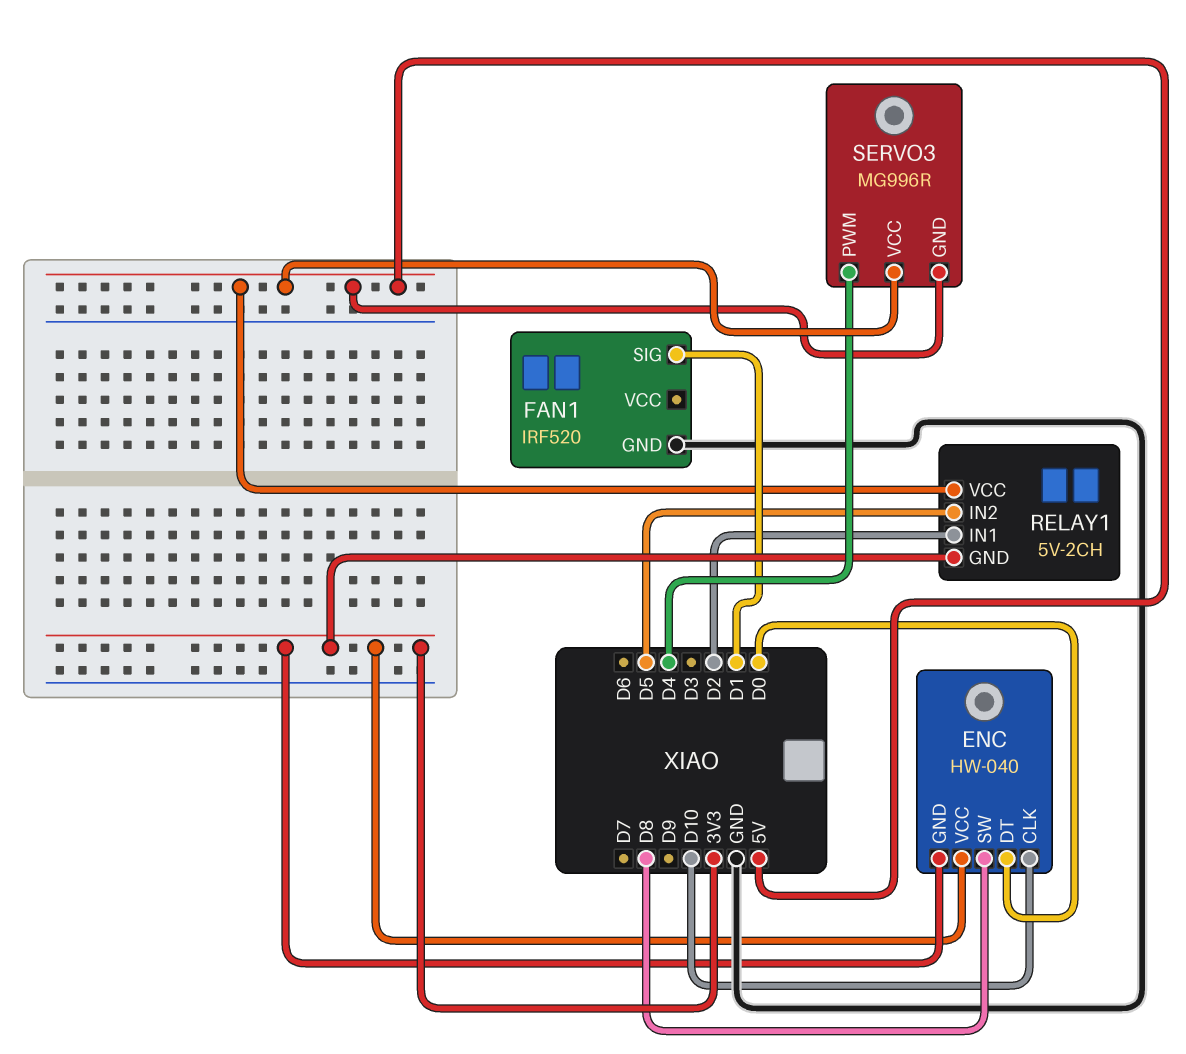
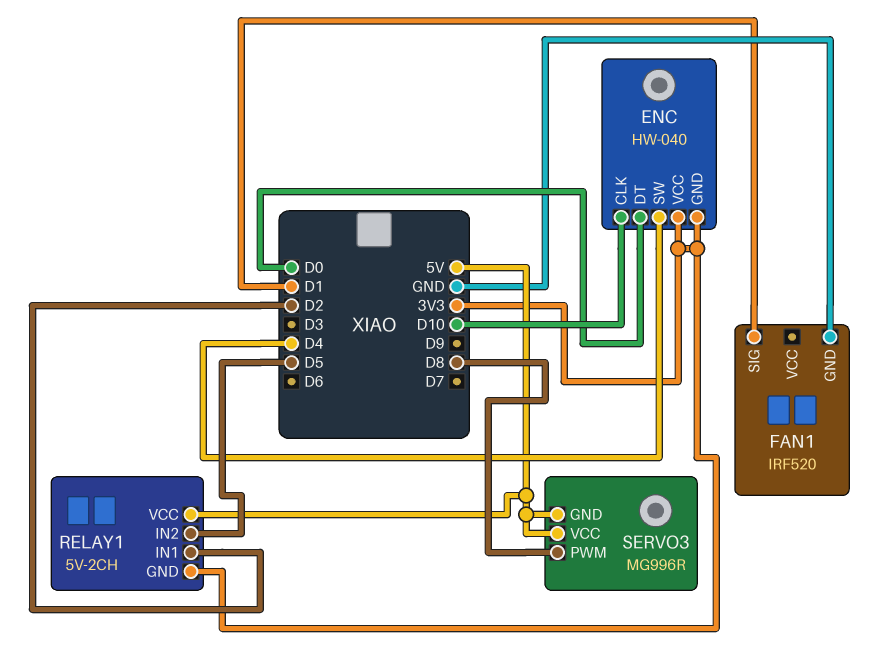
ENC pin SW: D8 -> D4
SERVO3 pin PWM: D4 -> D8

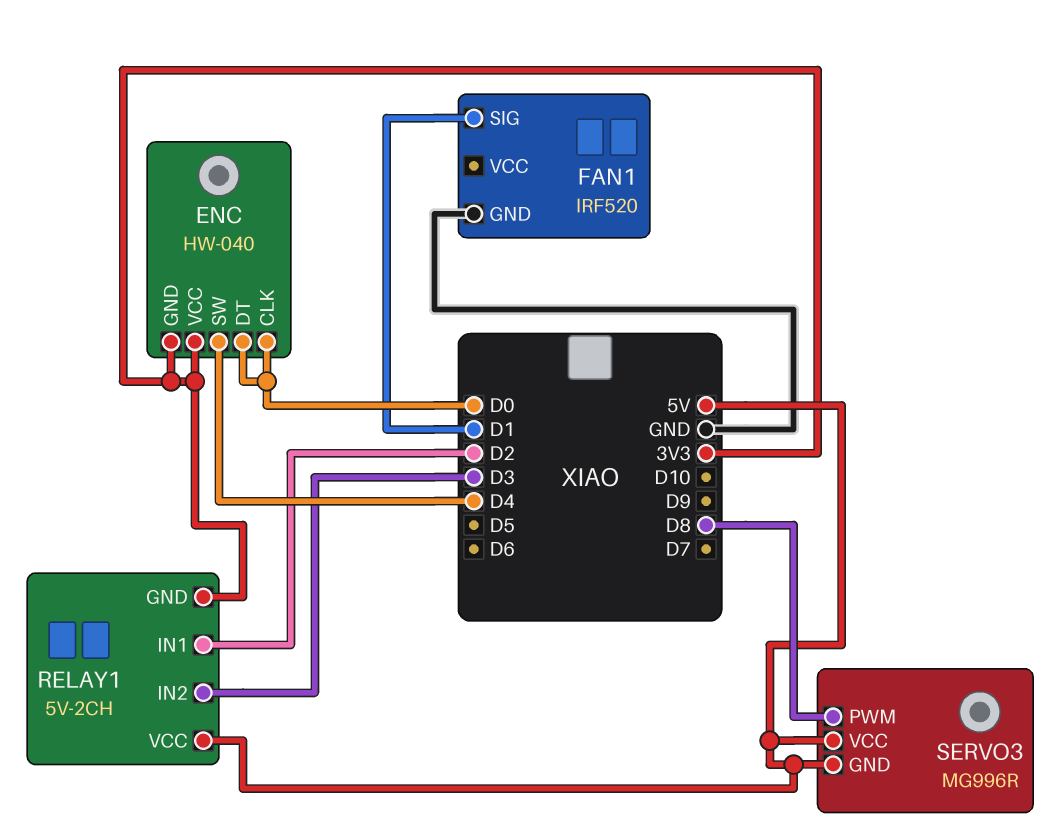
ENC pin CLK: D10 -> D0
RELAY1 pin IN2: D5 -> D3

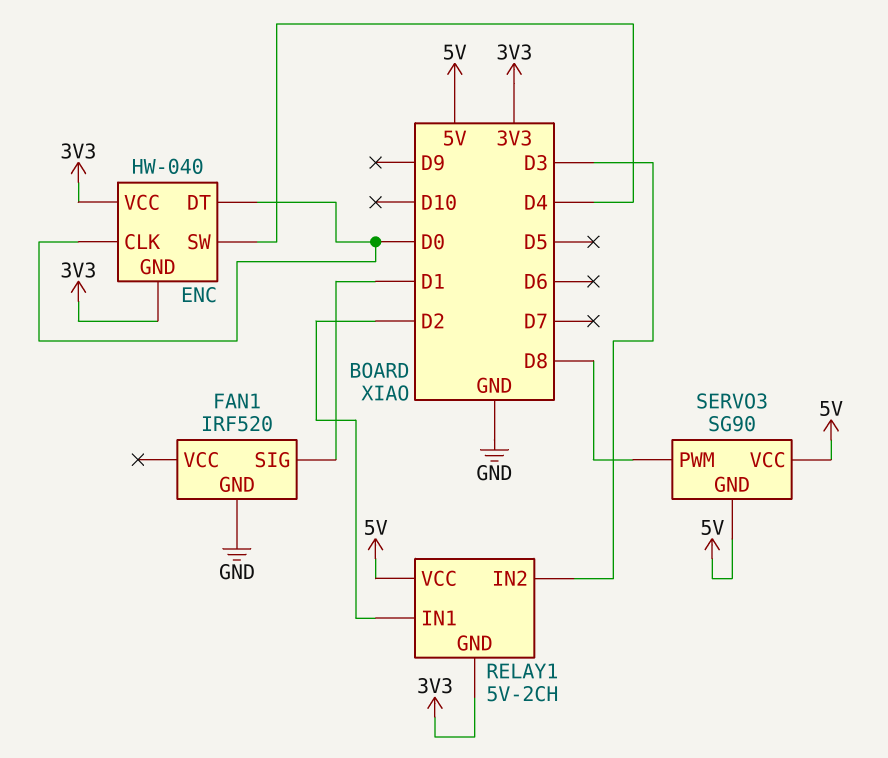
SERVO3: MG996R -> SG90

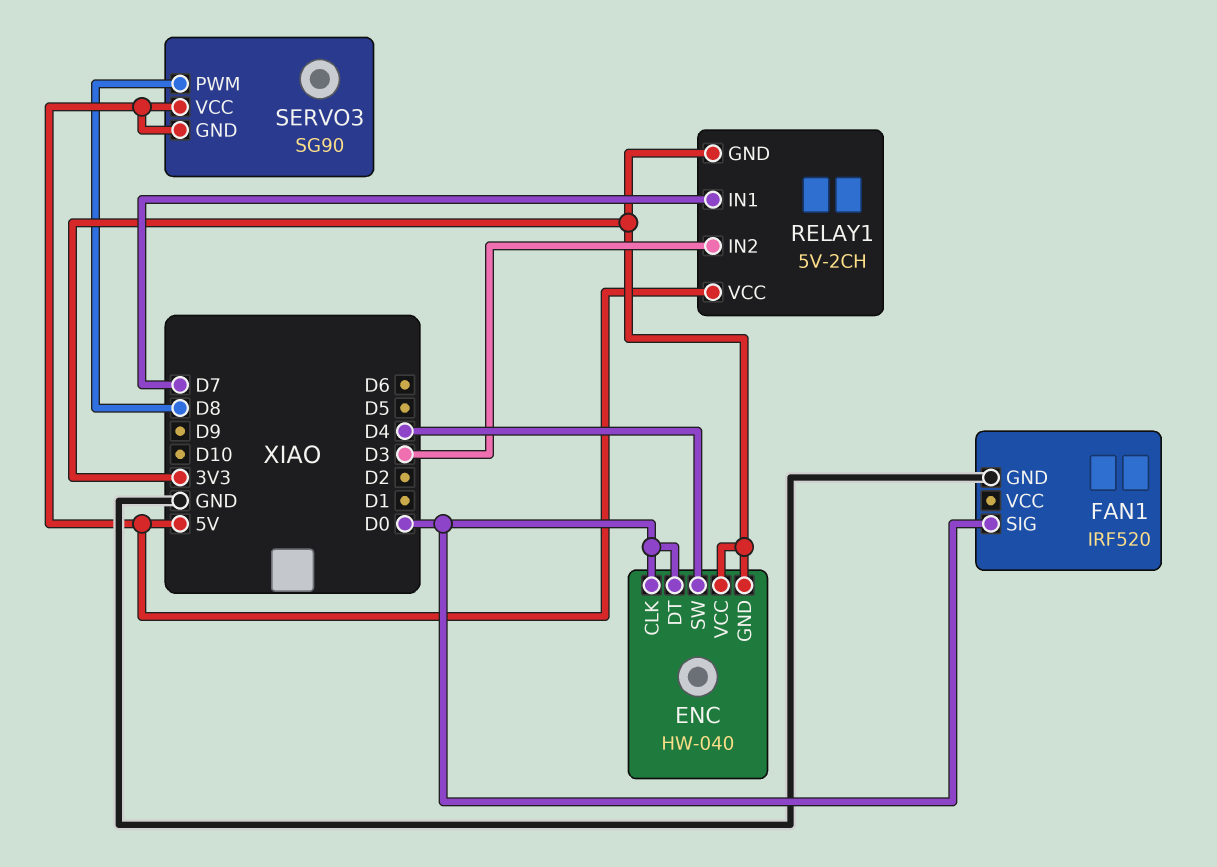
FAN1 pin SIG: D1 -> D0
RELAY1 pin IN1: D2 -> D7

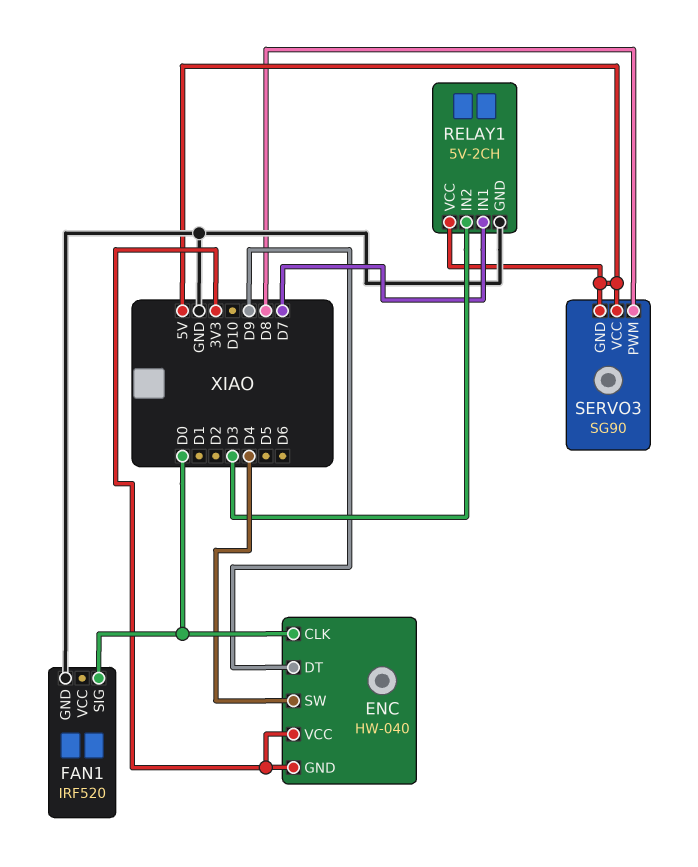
ENC pin DT: D0 -> D9
RELAY1 pin GND: 3V3 -> GND

